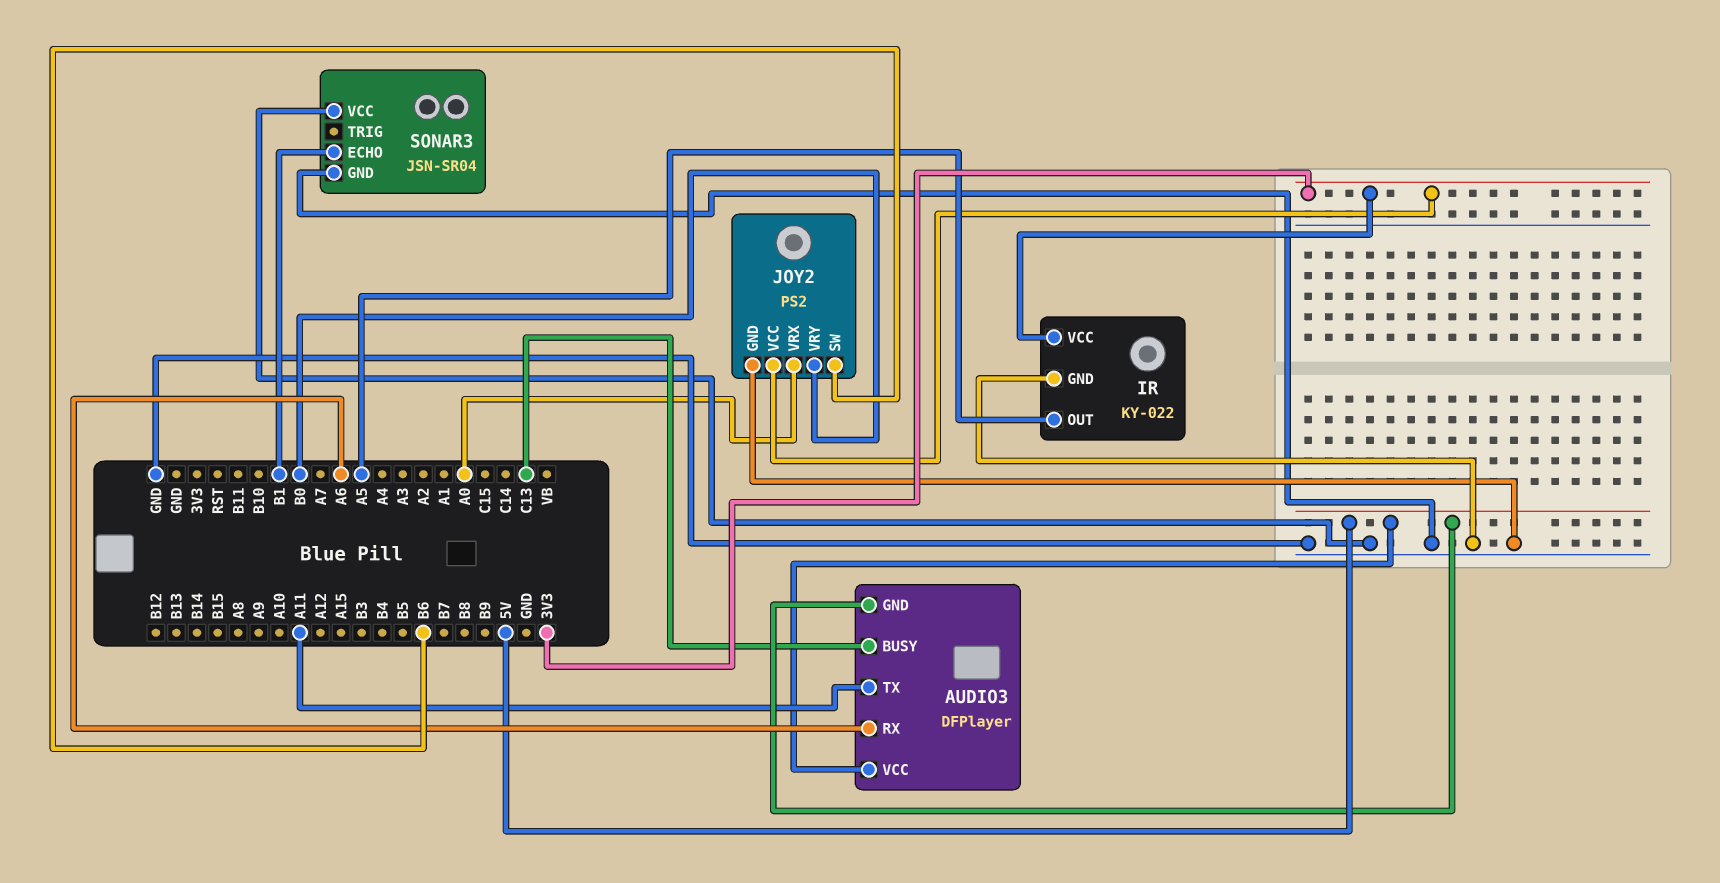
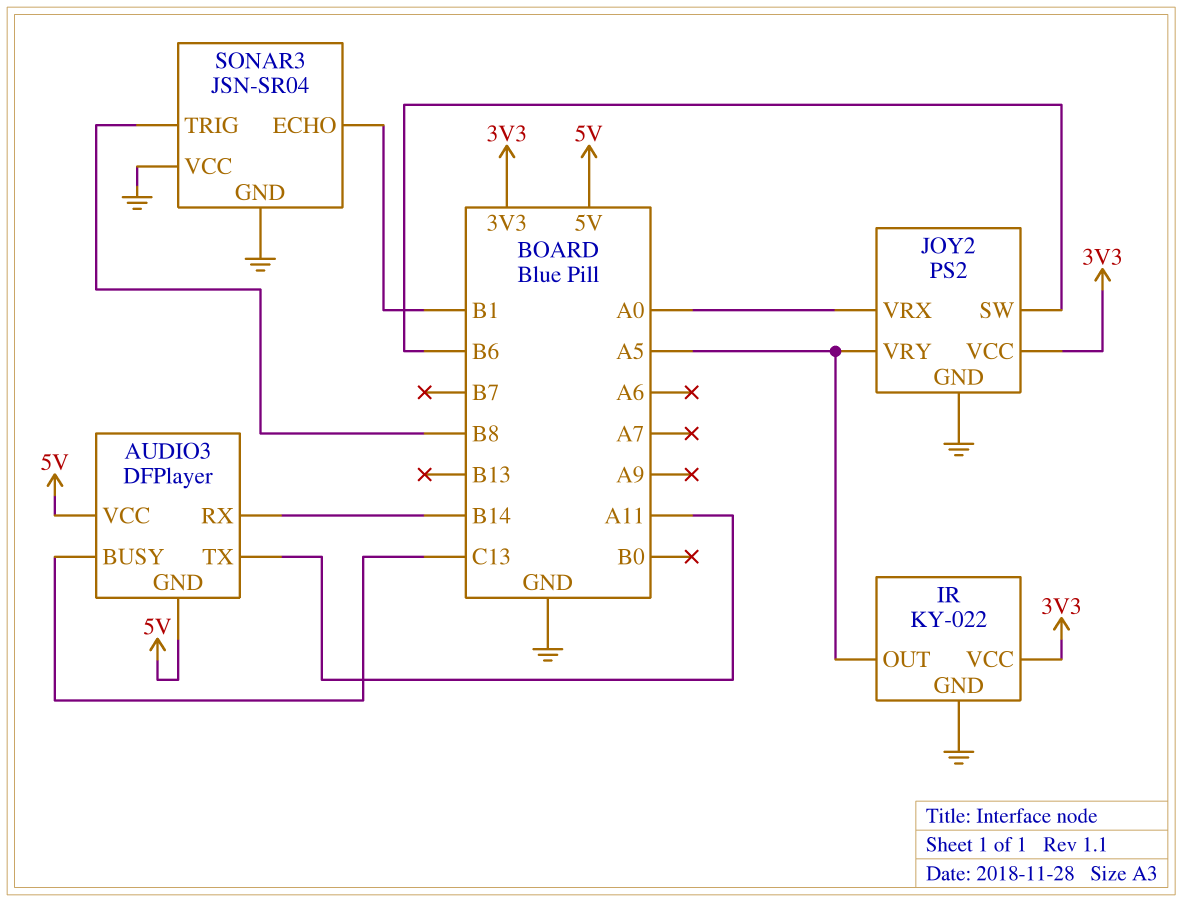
AUDIO3 pin RX: A6 -> B14
JOY2 pin VRY: B0 -> A5
SONAR3 pin TRIG: none -> B8

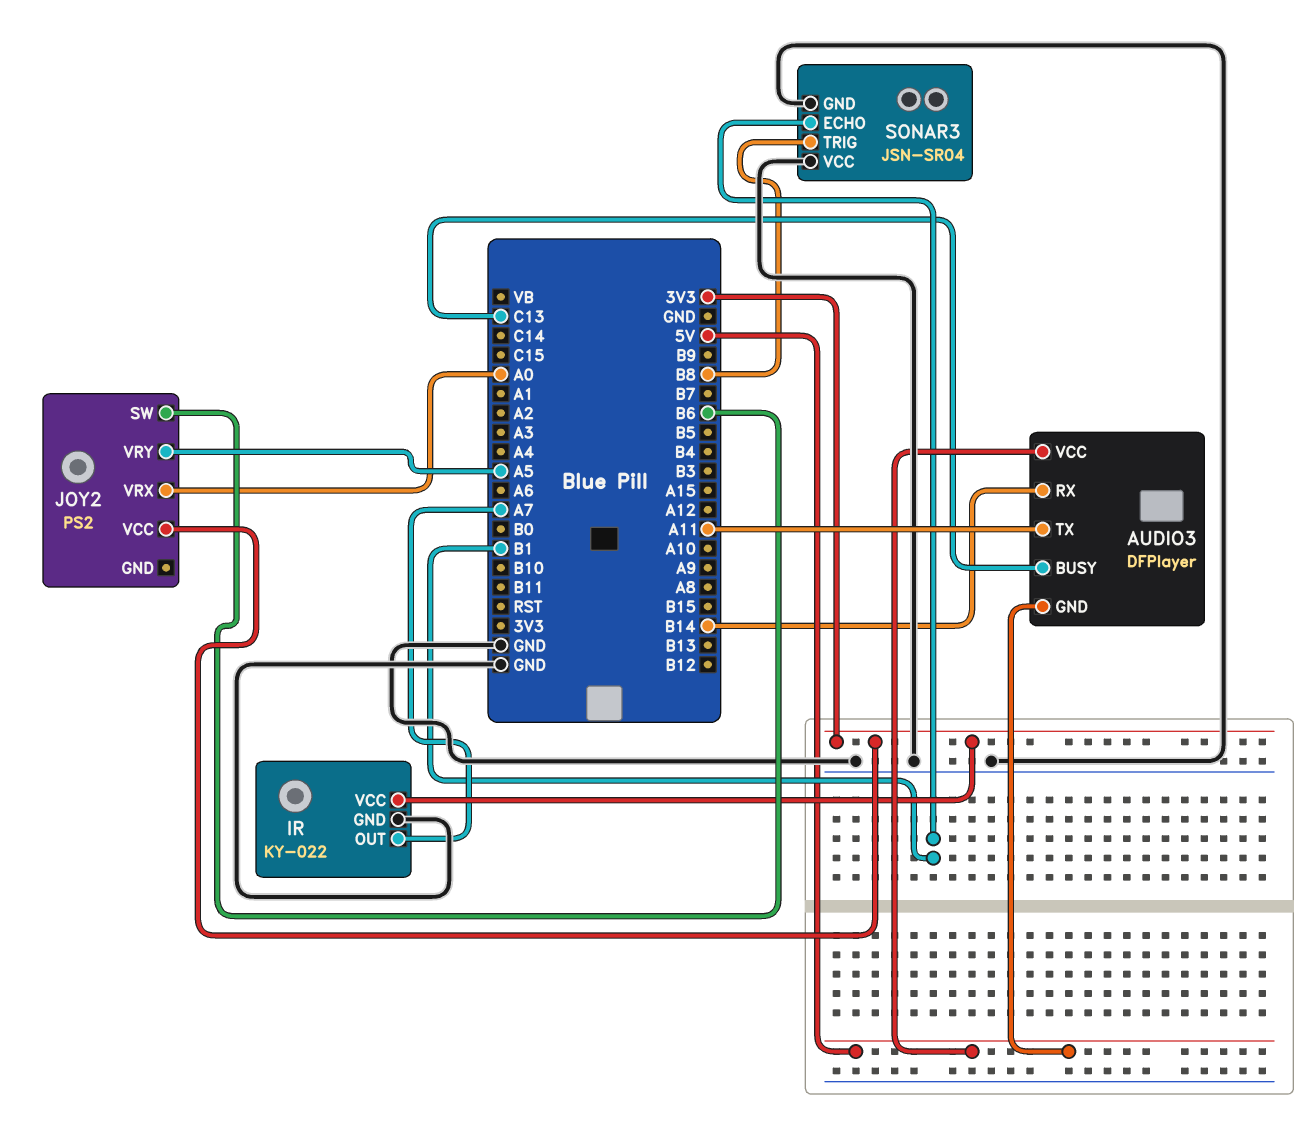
IR pin OUT: A5 -> A7
JOY2 pin GND: GND -> none

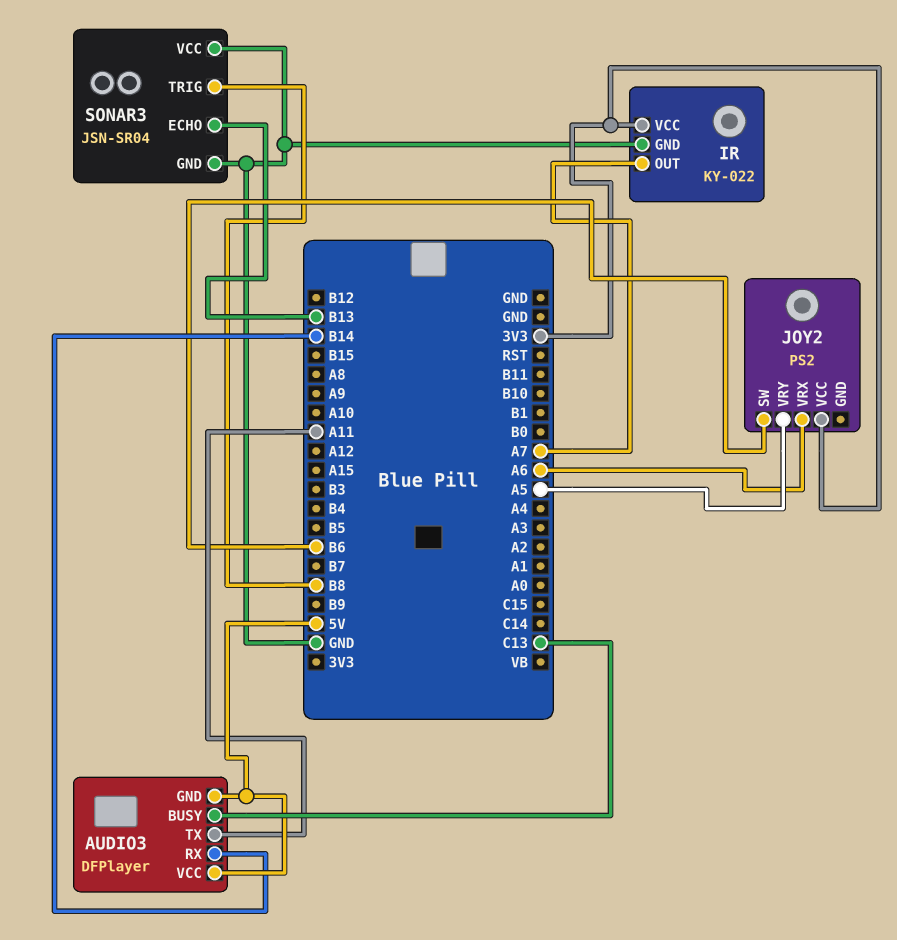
JOY2 pin VRX: A0 -> A6
SONAR3 pin ECHO: B1 -> B13

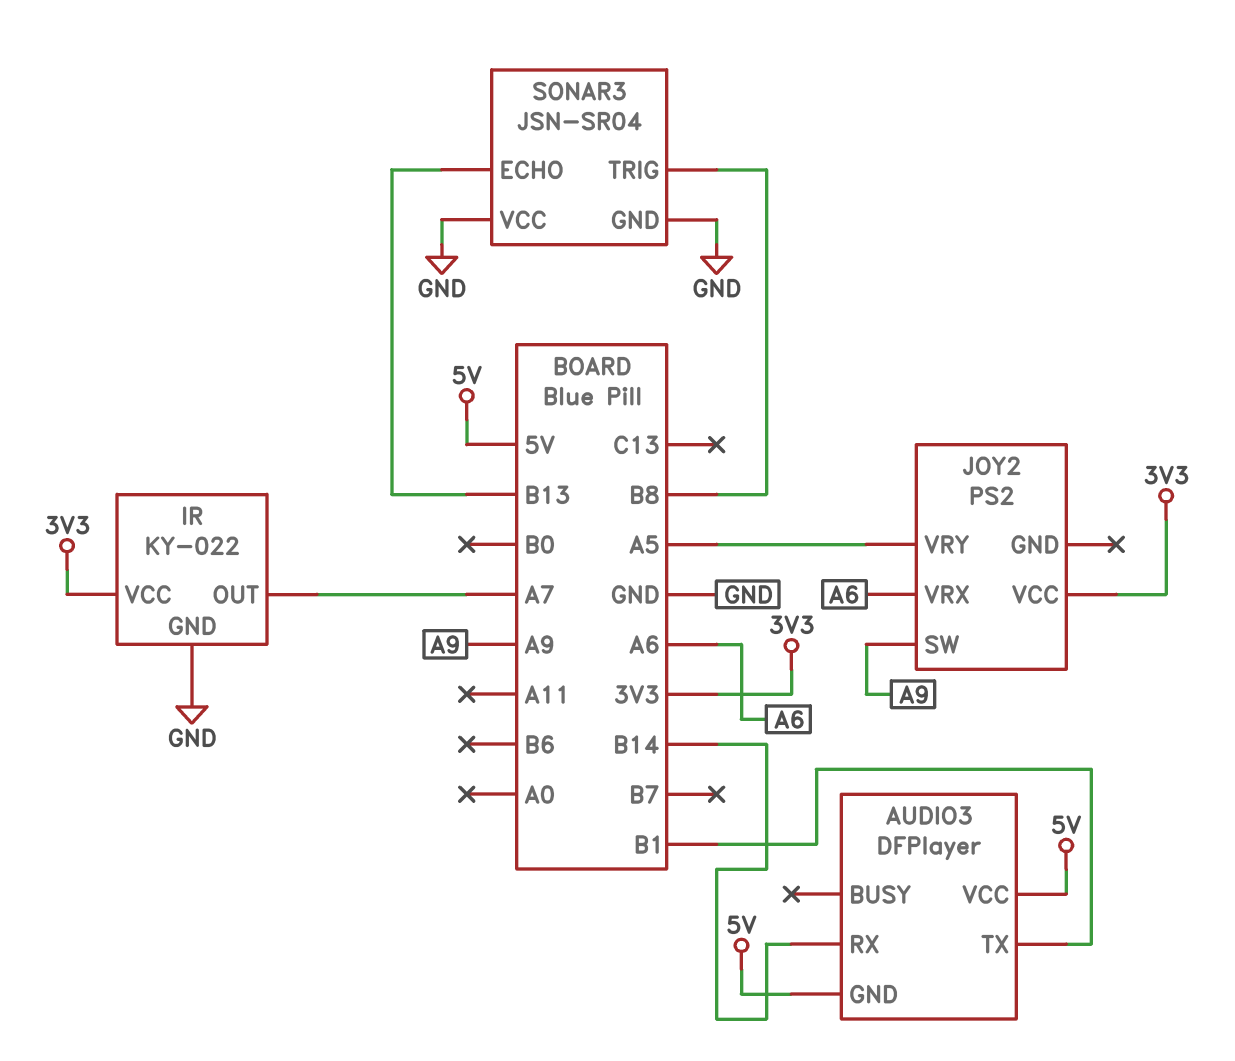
AUDIO3 pin BUSY: C13 -> none
AUDIO3 pin TX: A11 -> B1
JOY2 pin SW: B6 -> A9

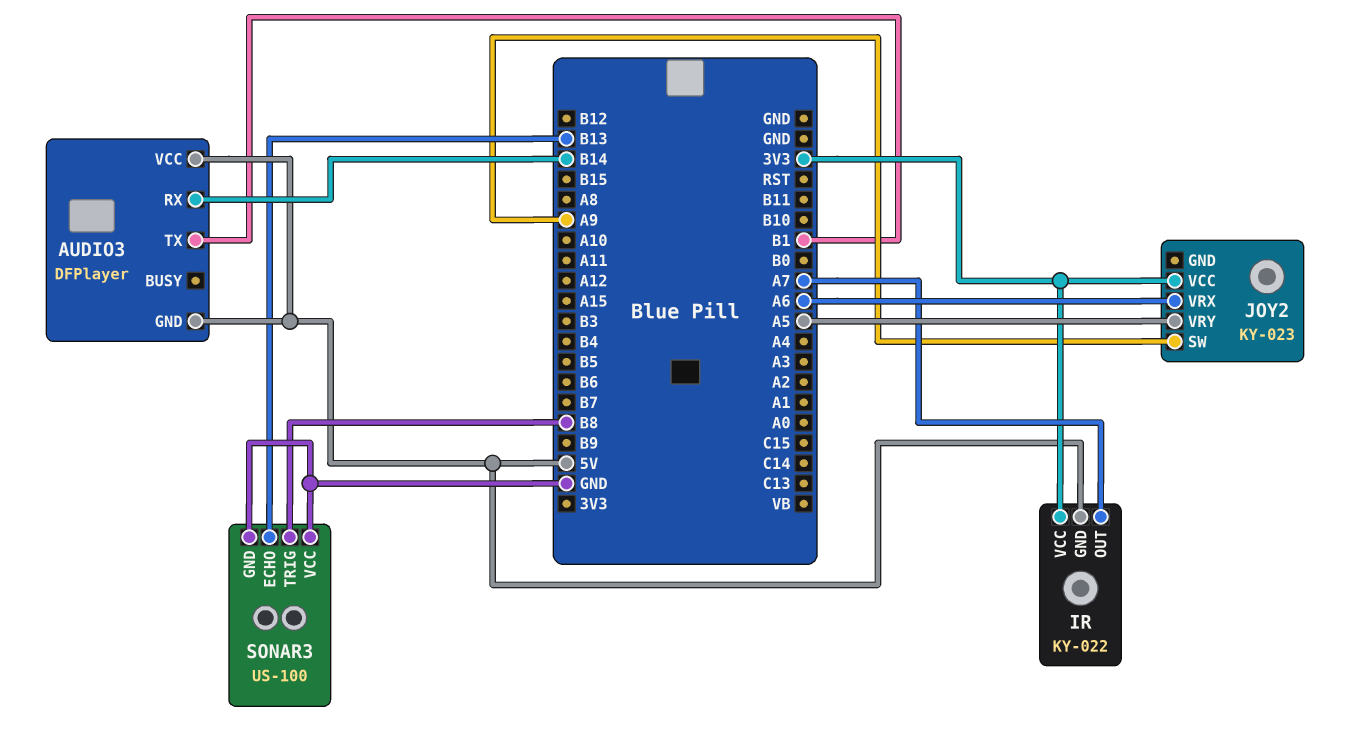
IR pin GND: GND -> 5V
JOY2: PS2 -> KY-023
SONAR3: JSN-SR04 -> US-100

